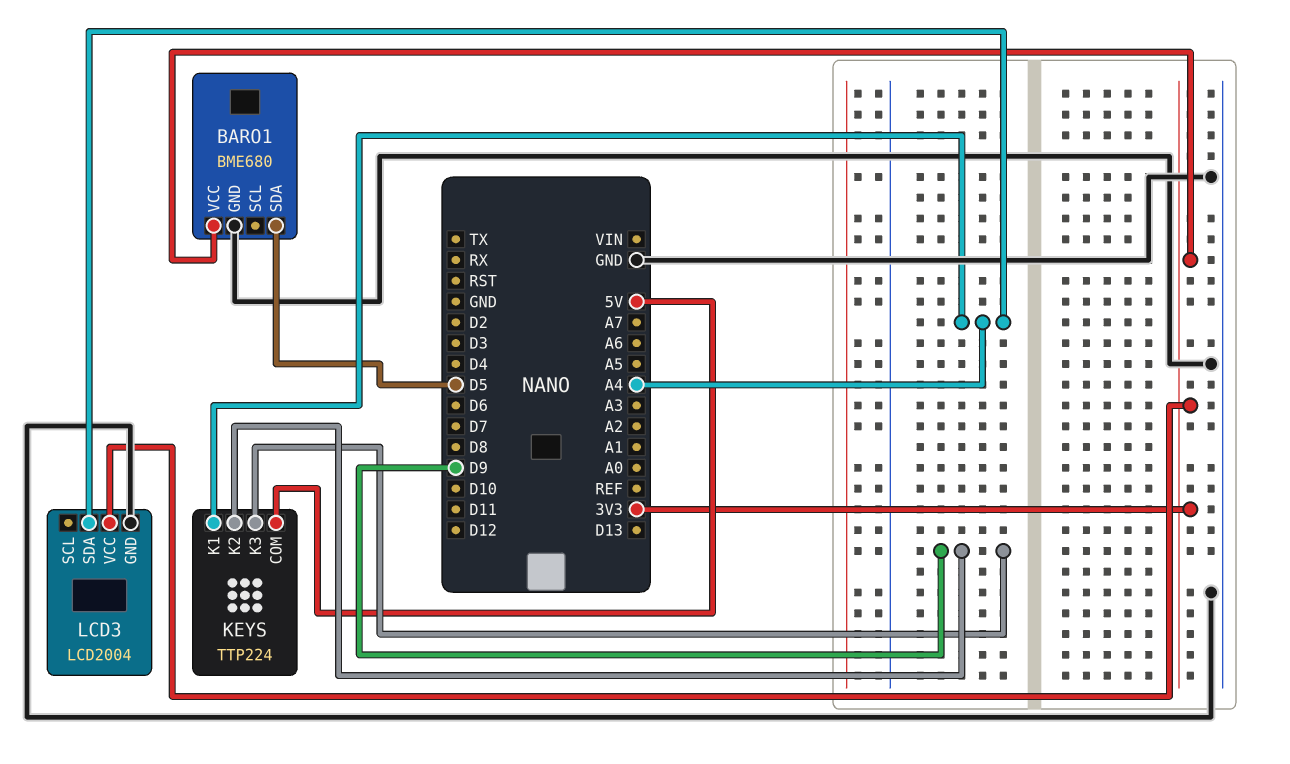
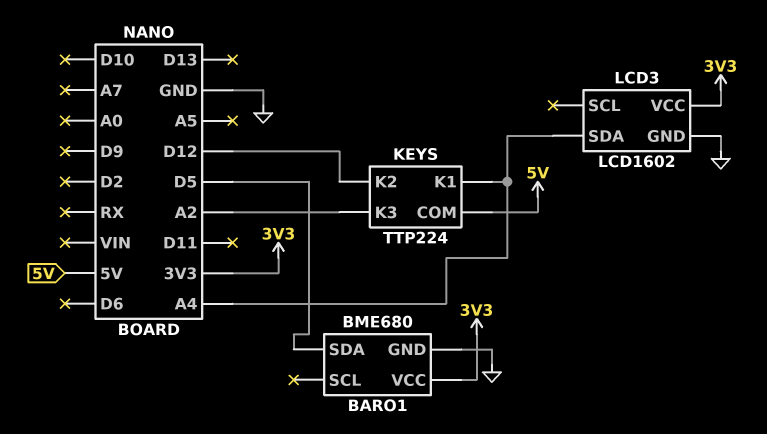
KEYS pin K2: D9 -> D12
KEYS pin K3: D9 -> A2
LCD3: LCD2004 -> LCD1602

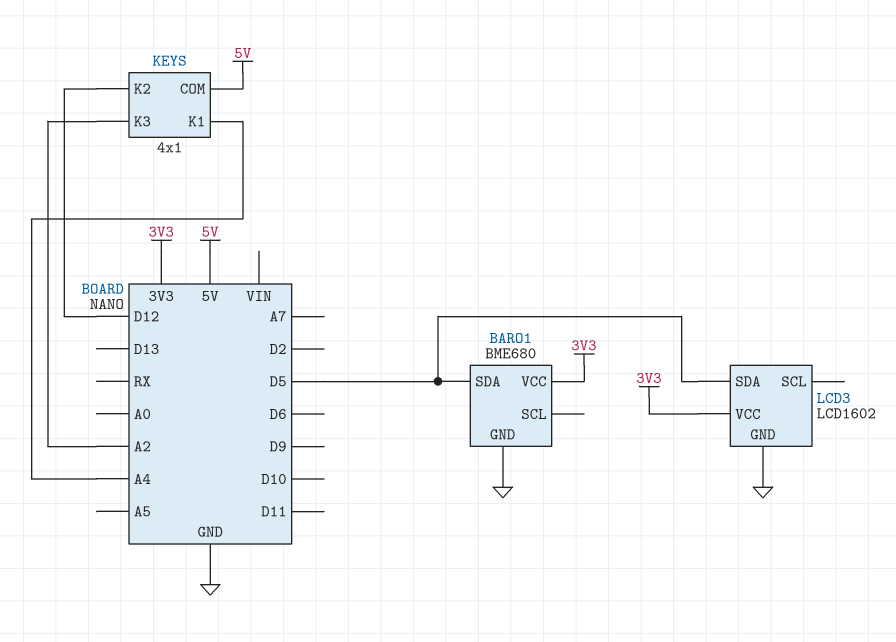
KEYS: TTP224 -> 4x1
LCD3 pin SDA: A4 -> D5

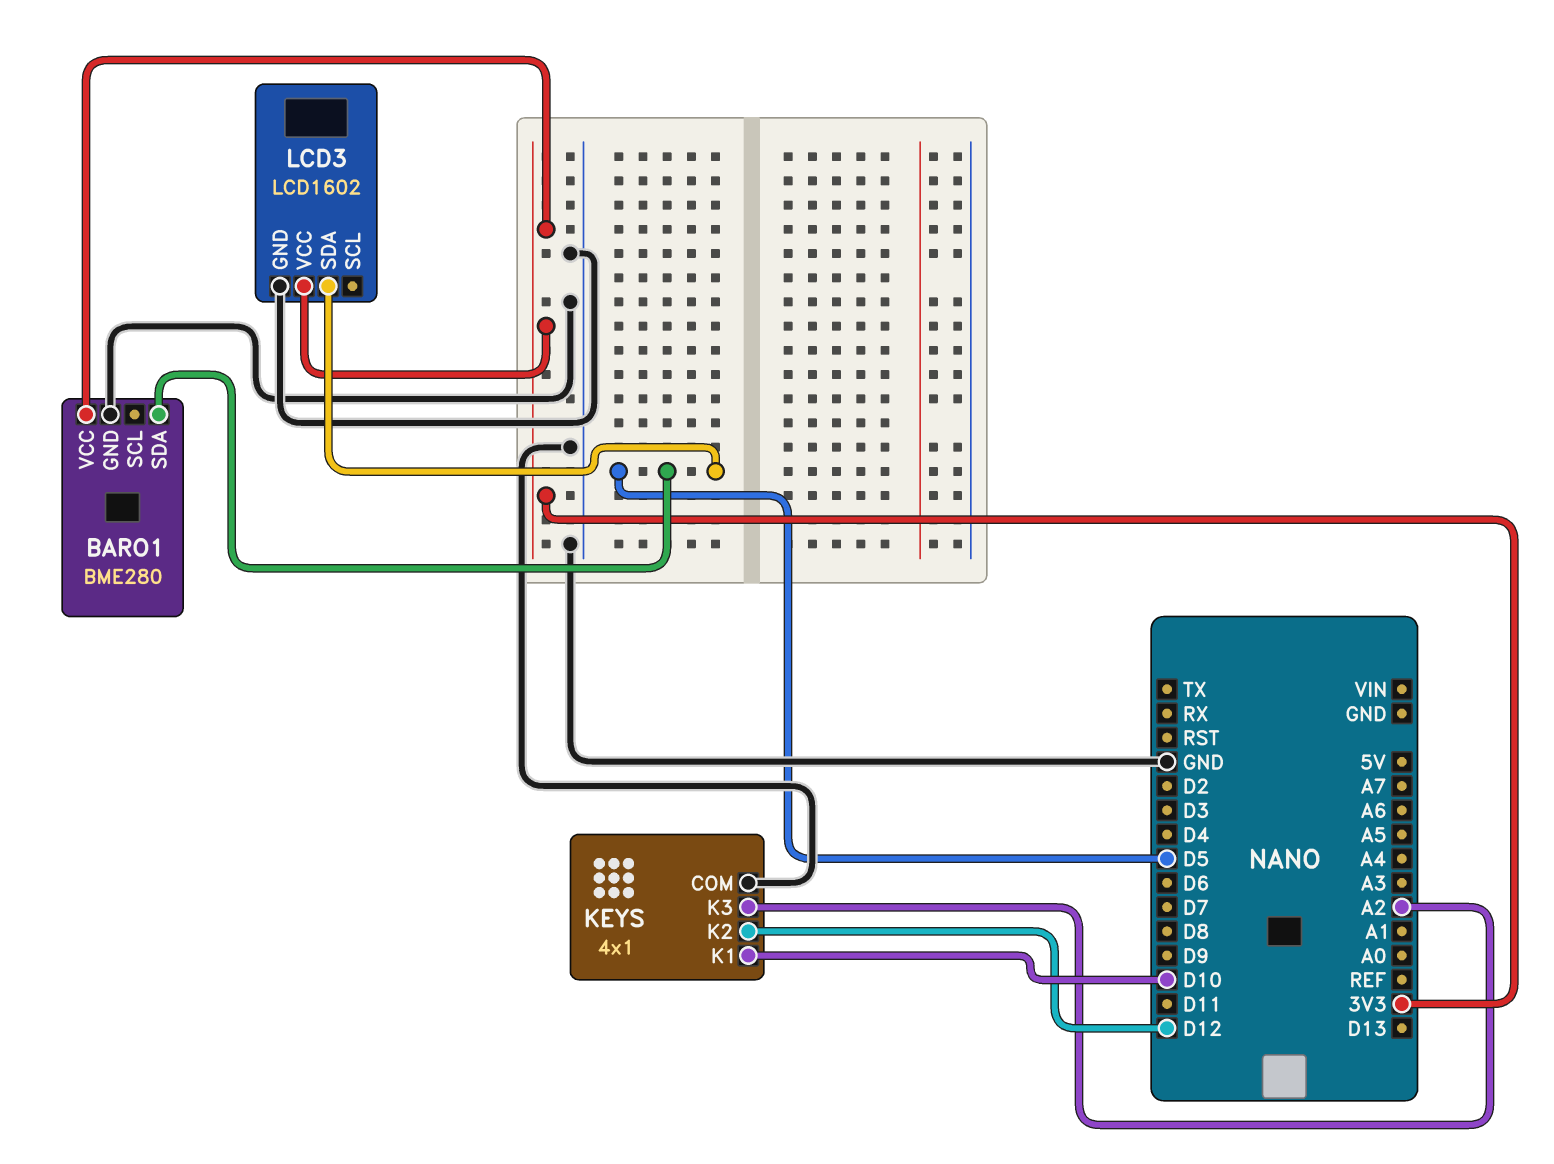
BARO1: BME680 -> BME280
KEYS pin COM: 5V -> GND
KEYS pin K1: A4 -> D10

